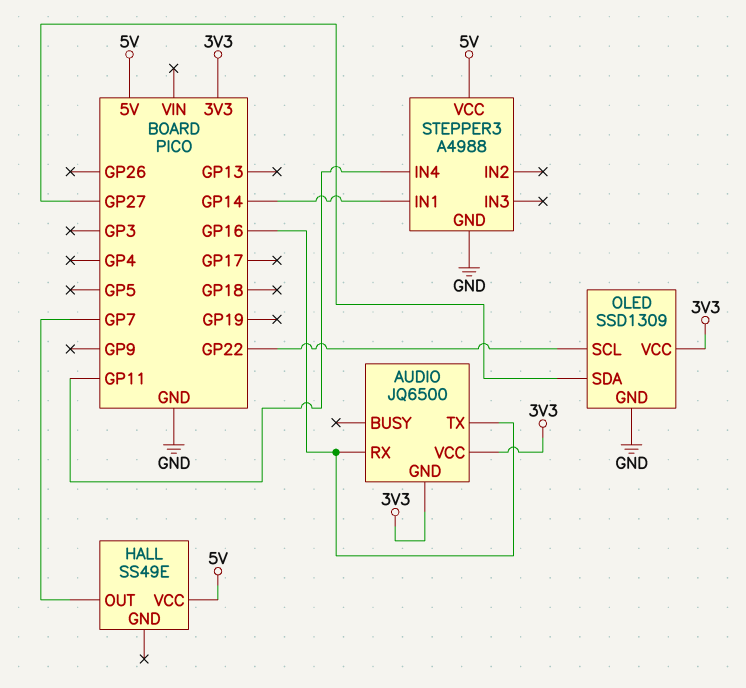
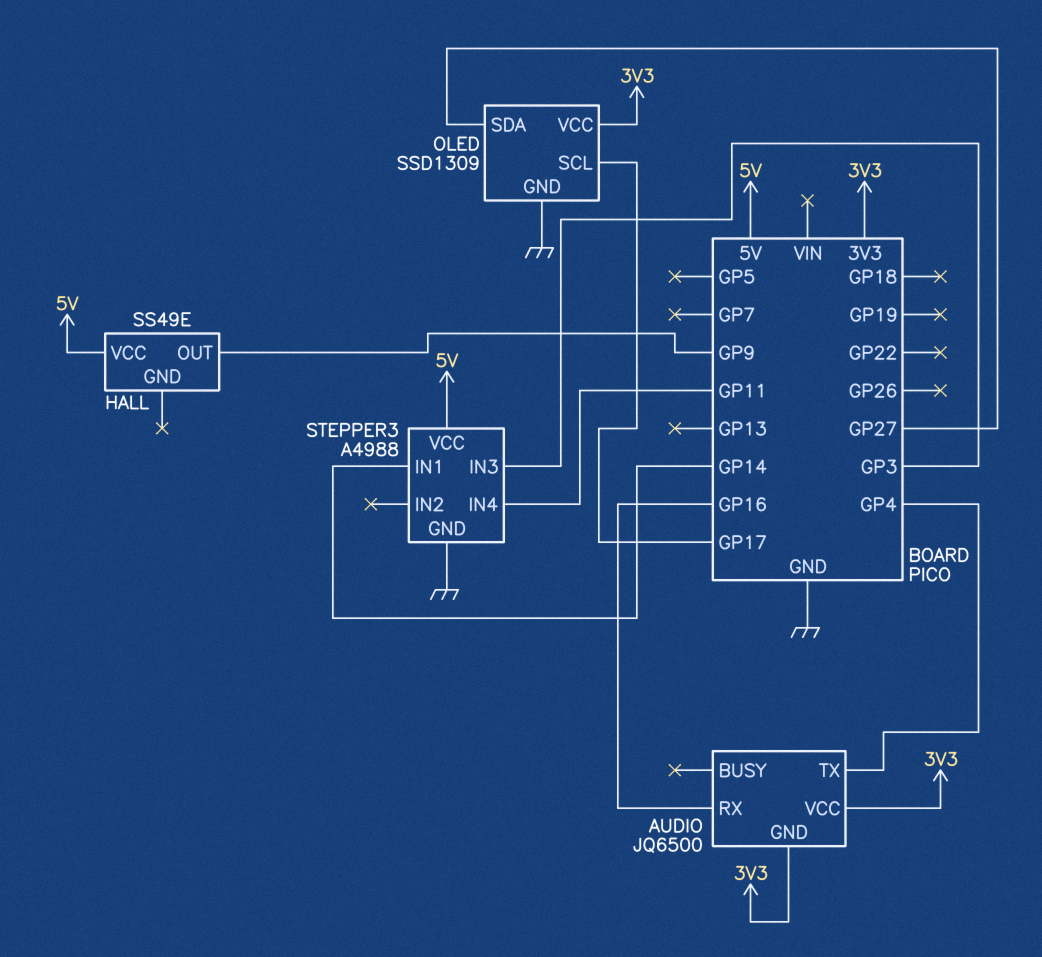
AUDIO pin TX: GP16 -> GP4
HALL pin OUT: GP7 -> GP9
OLED pin SCL: GP22 -> GP17
STEPPER3 pin IN3: none -> GP3

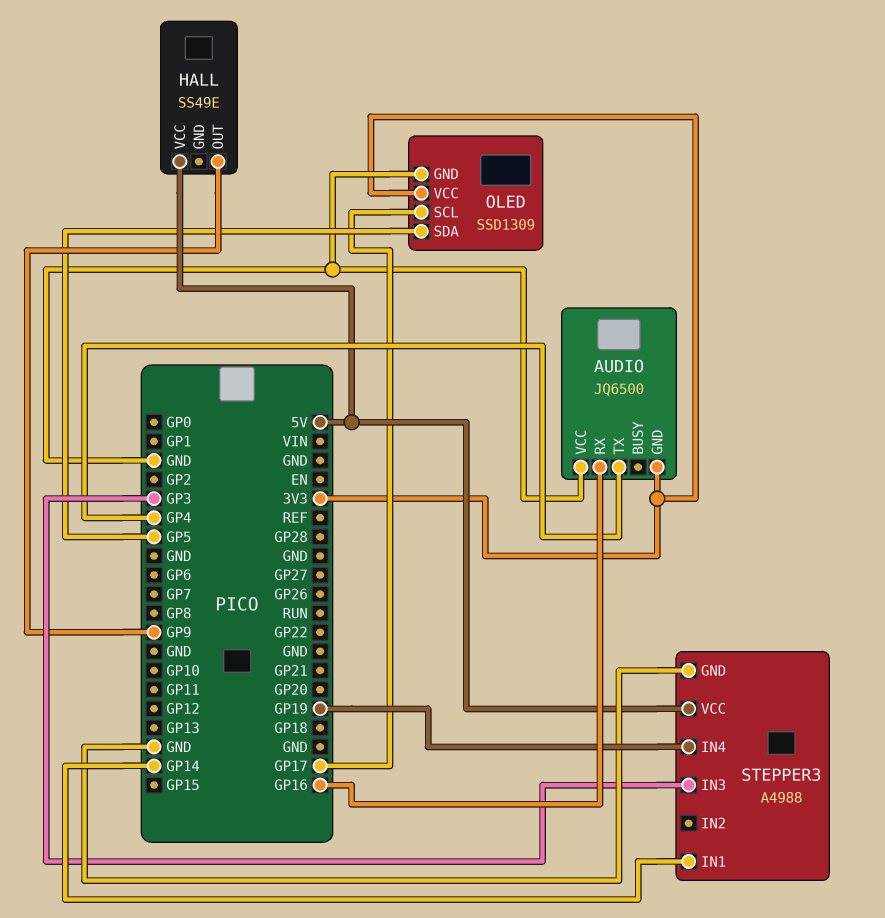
AUDIO pin VCC: 3V3 -> GND
OLED pin SDA: GP27 -> GP5
STEPPER3 pin IN4: GP11 -> GP19

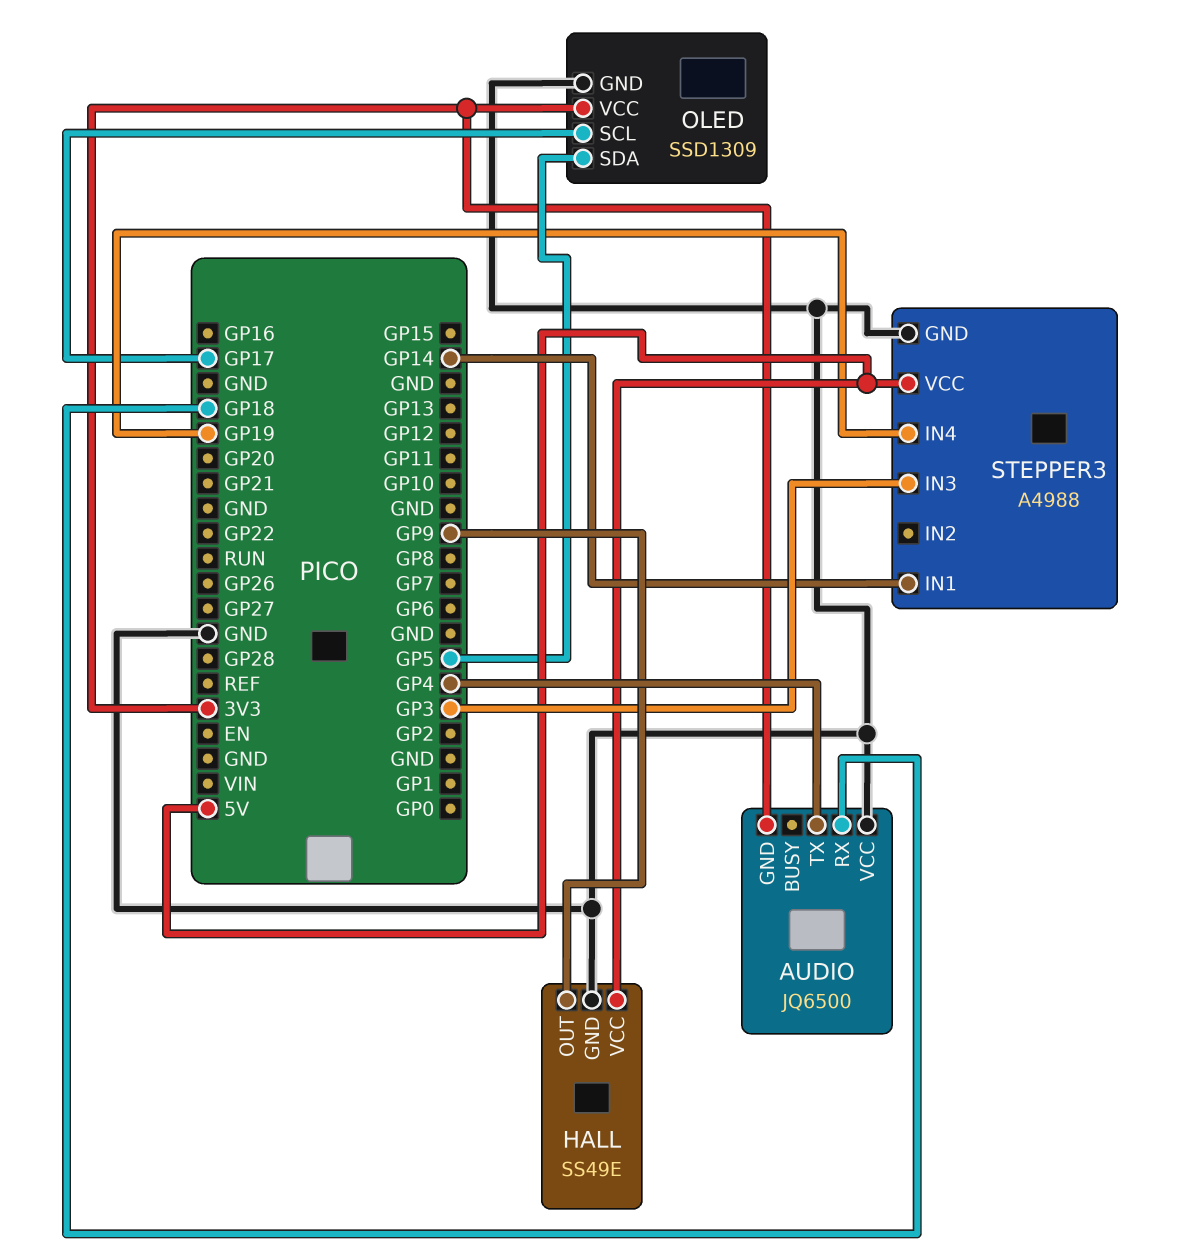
AUDIO pin RX: GP16 -> GP18
HALL pin GND: none -> GND

